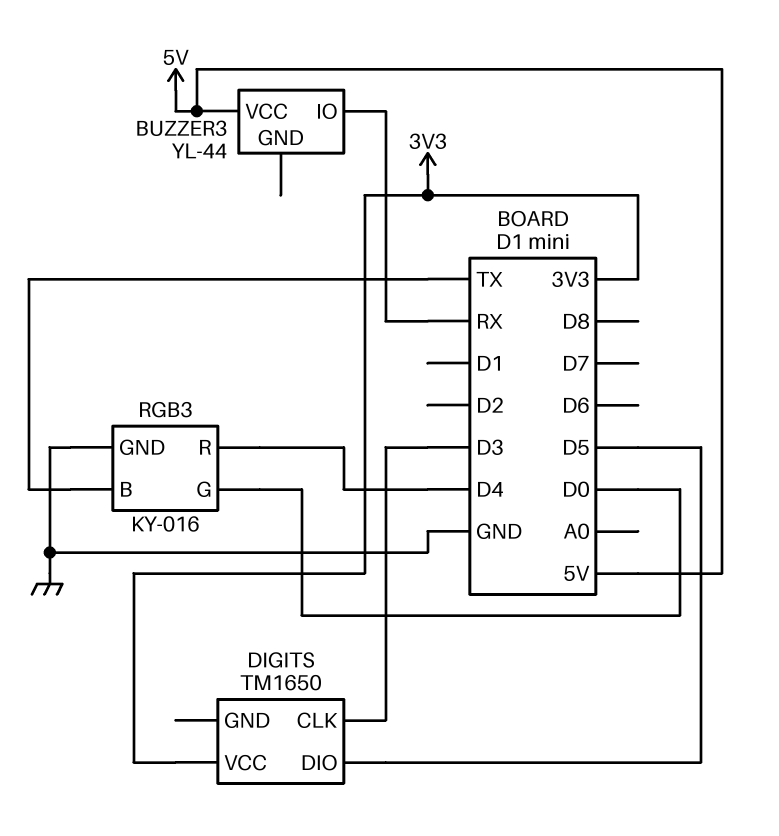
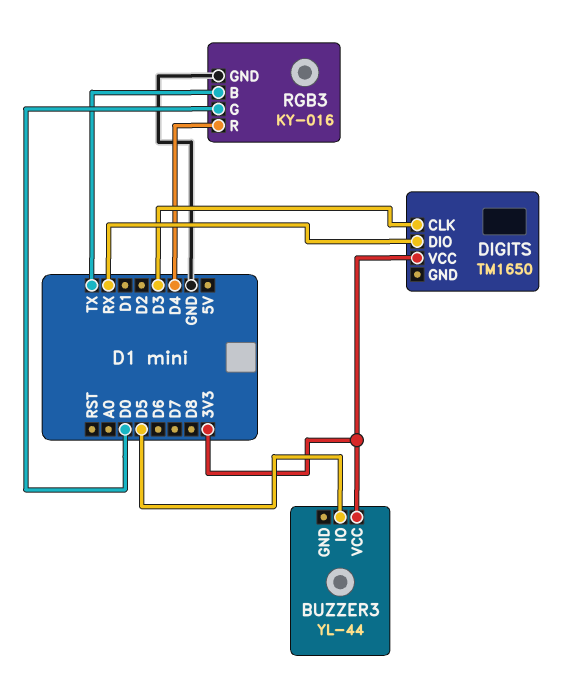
BUZZER3 pin IO: RX -> D5
BUZZER3 pin VCC: 5V -> 3V3
DIGITS pin DIO: D5 -> RX

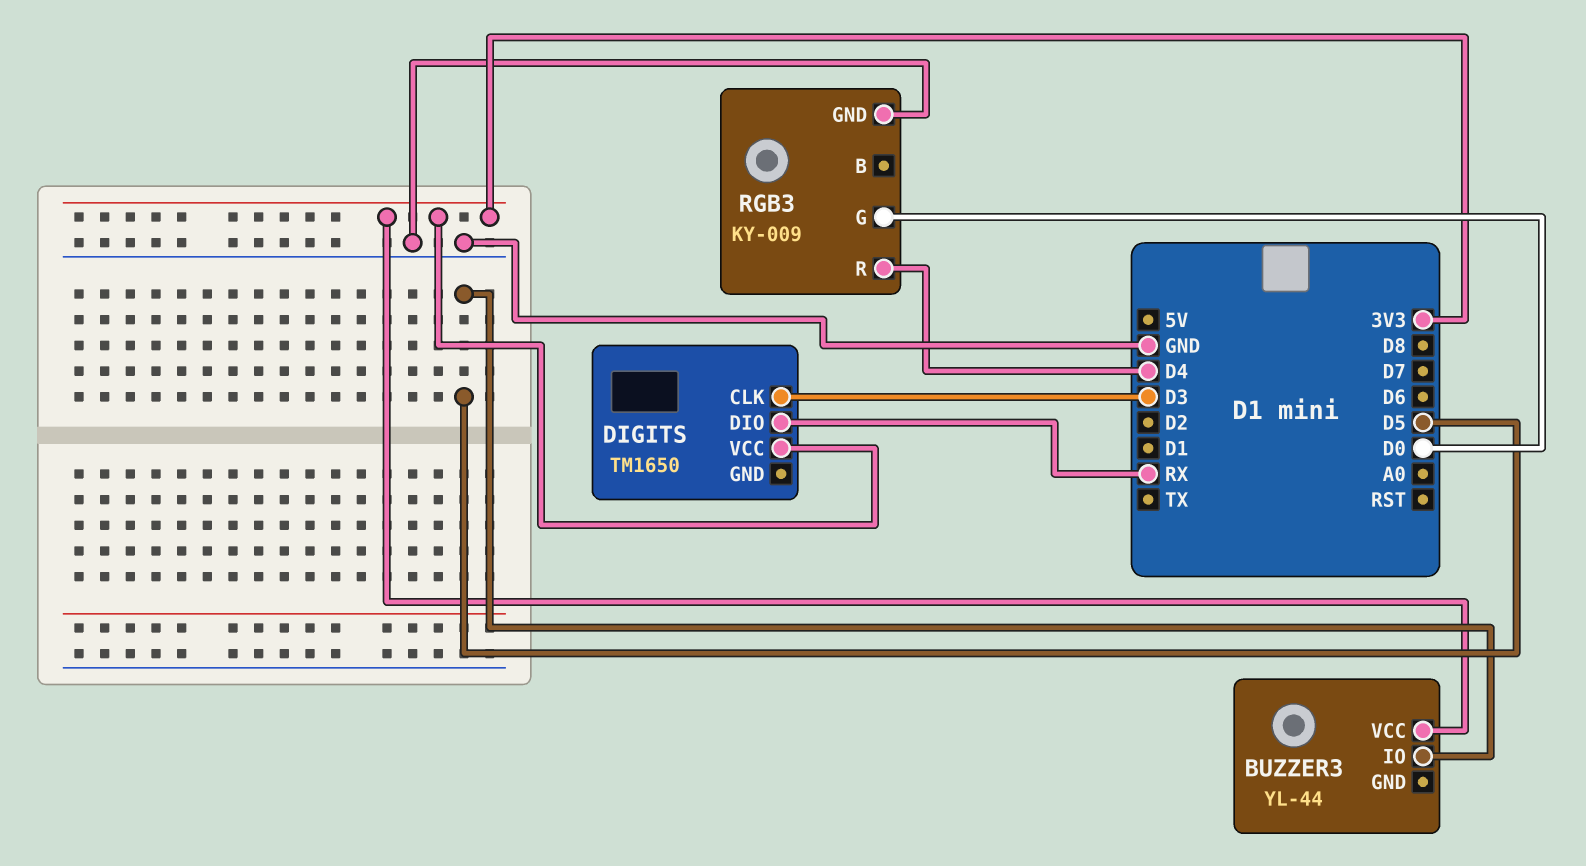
RGB3: KY-016 -> KY-009
RGB3 pin B: TX -> none

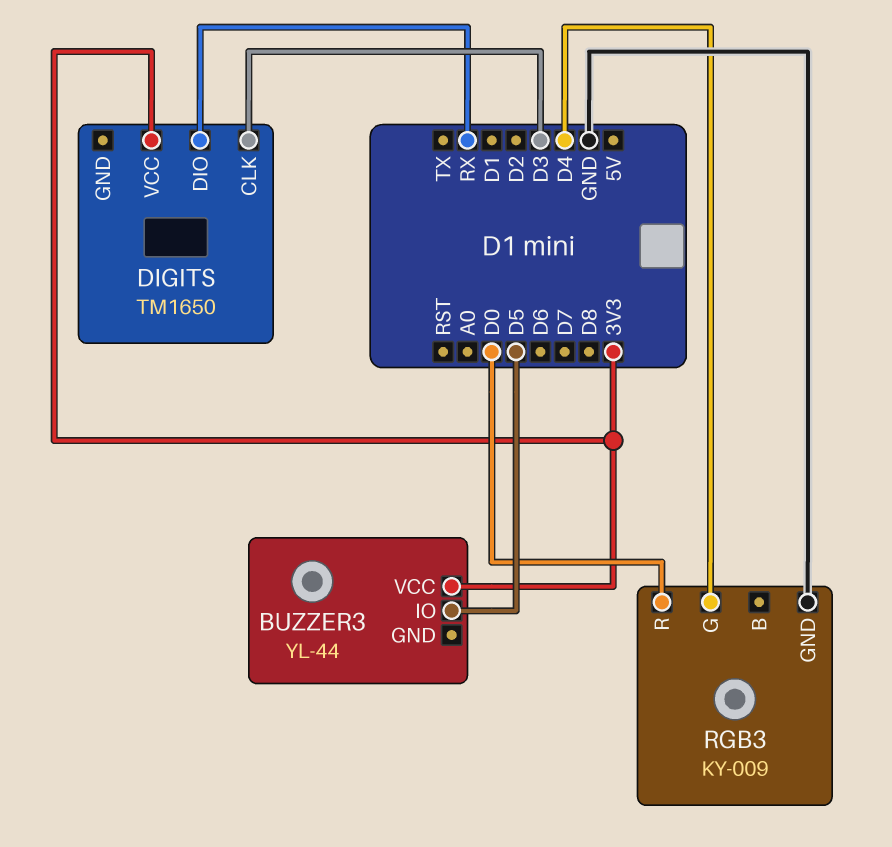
RGB3 pin G: D0 -> D4
RGB3 pin R: D4 -> D0

